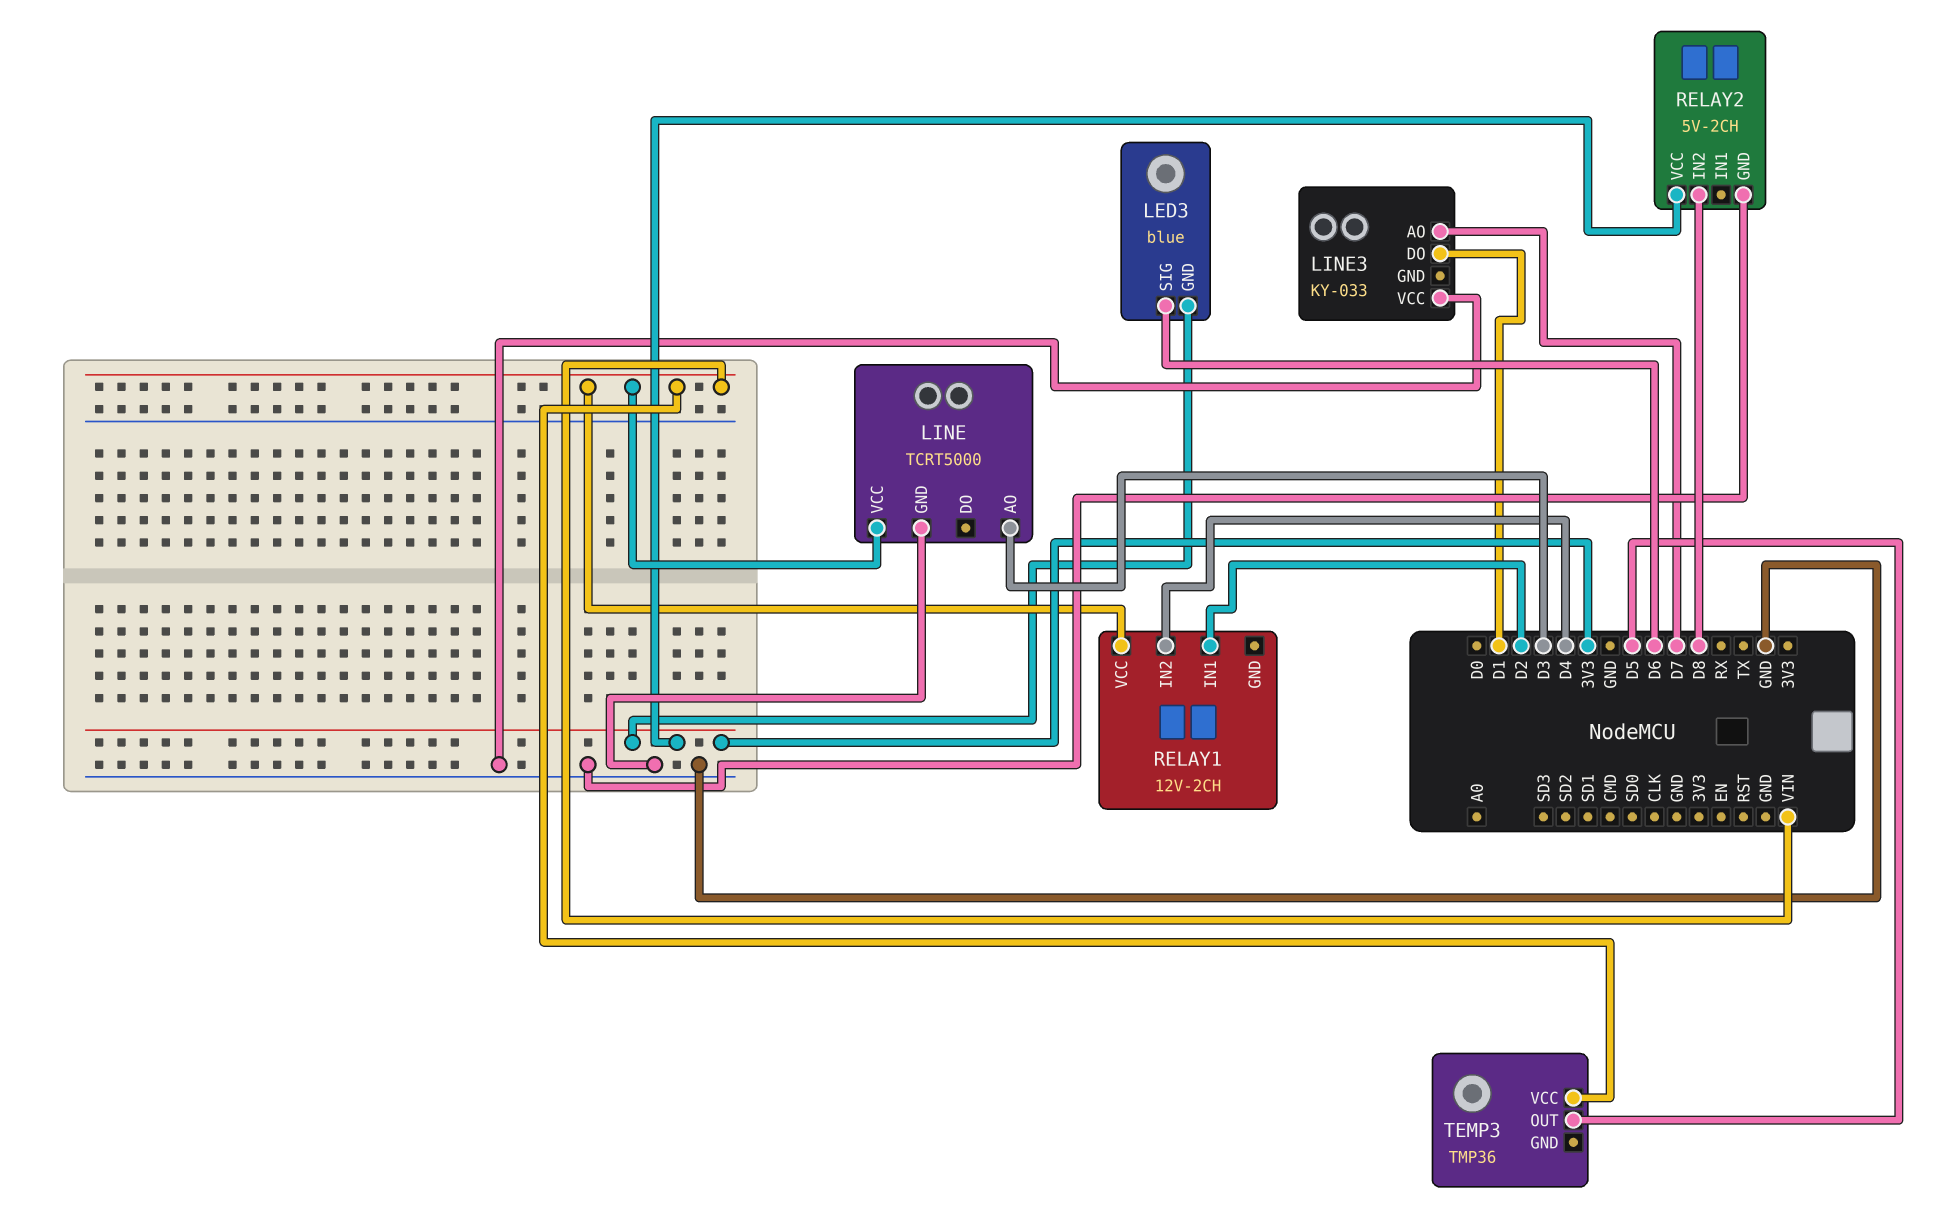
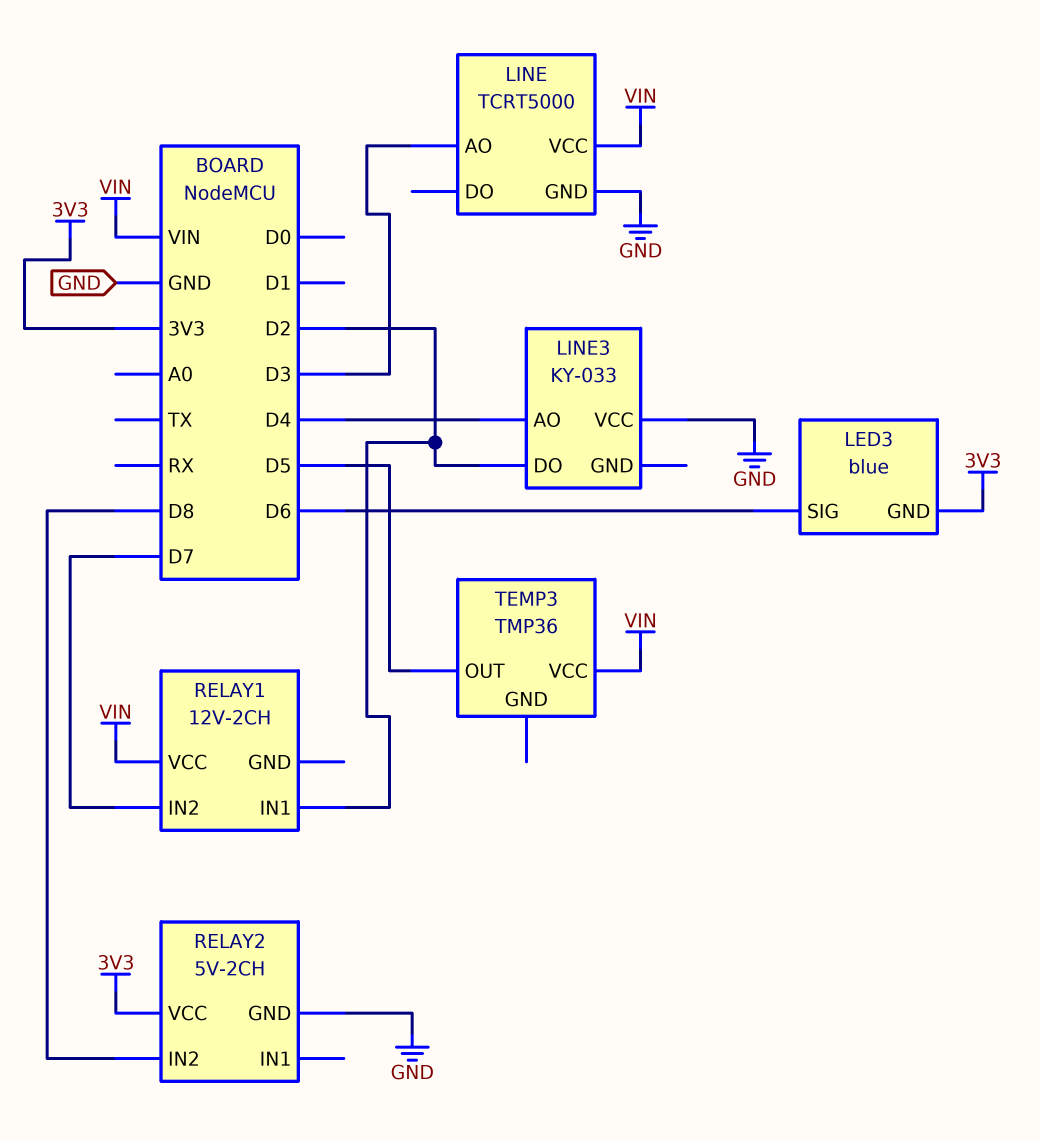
LINE3 pin AO: D7 -> D4
LINE3 pin DO: D1 -> D2
RELAY1 pin IN2: D4 -> D7

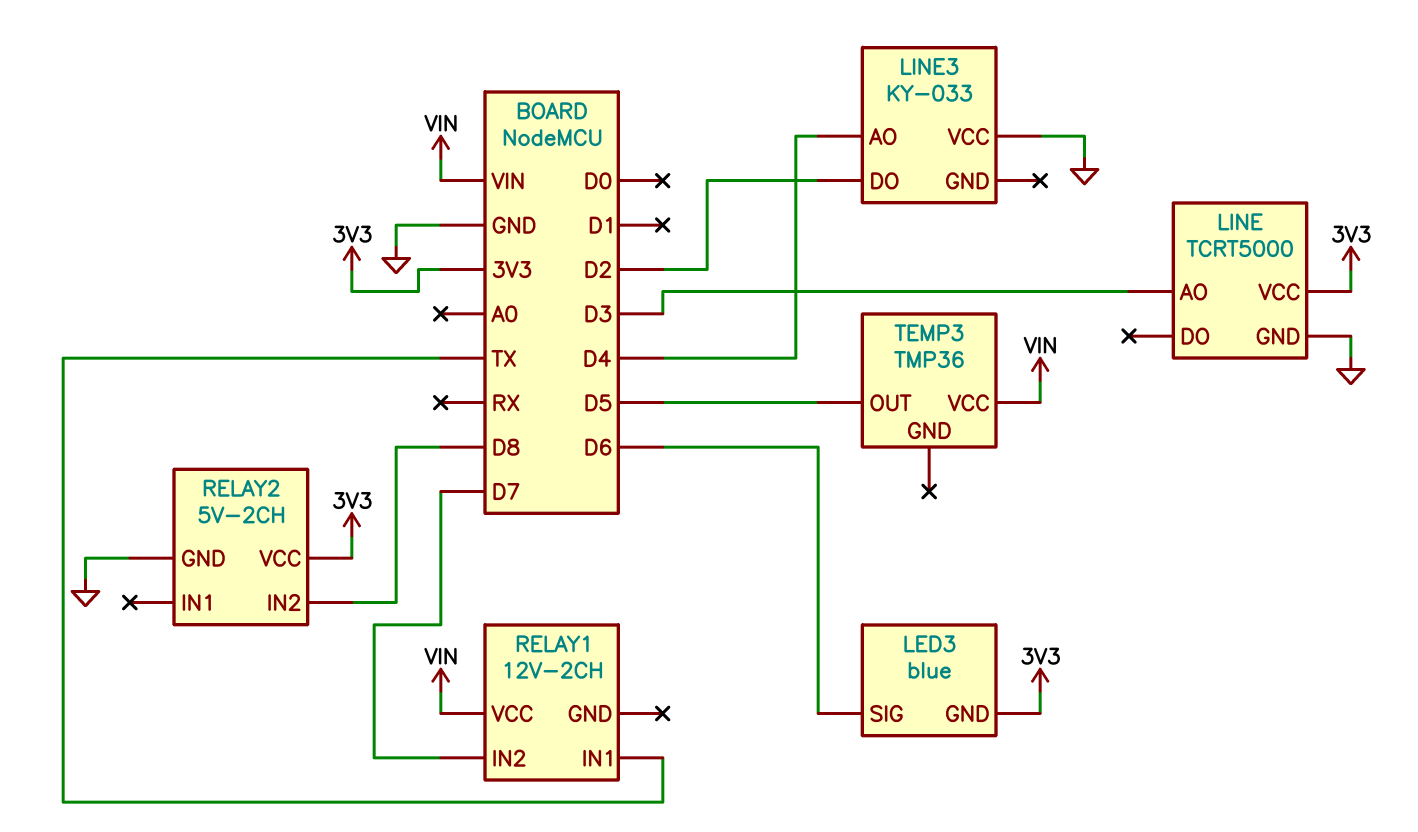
LINE pin VCC: VIN -> 3V3
RELAY1 pin IN1: D2 -> TX

